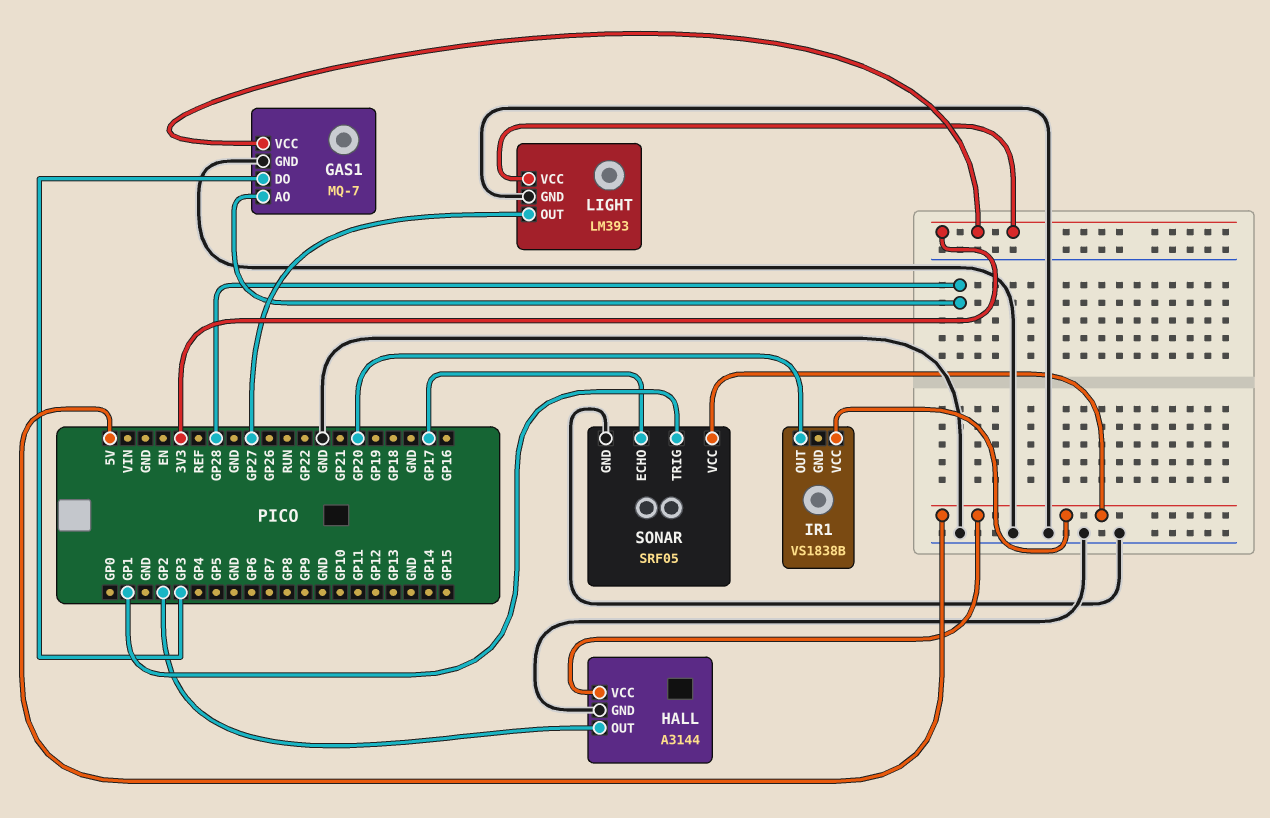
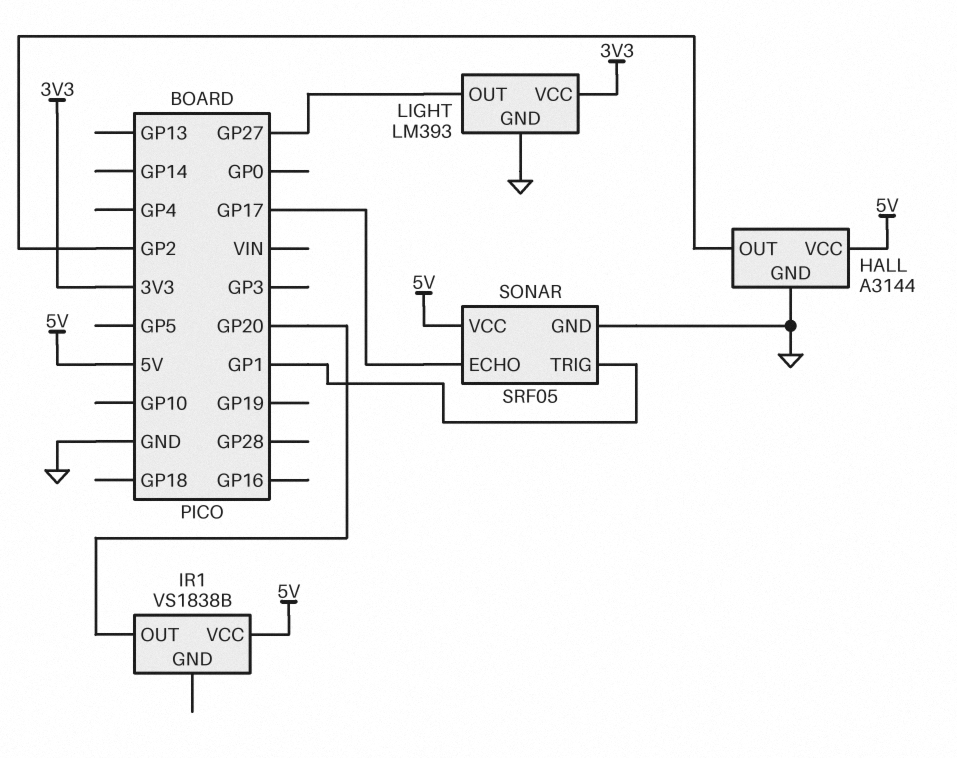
GAS1: MQ-7 -> none
GAS1 pin AO: GP28 -> none
GAS1 pin DO: GP3 -> none
GAS1 pin GND: GND -> none
GAS1 pin VCC: 3V3 -> none

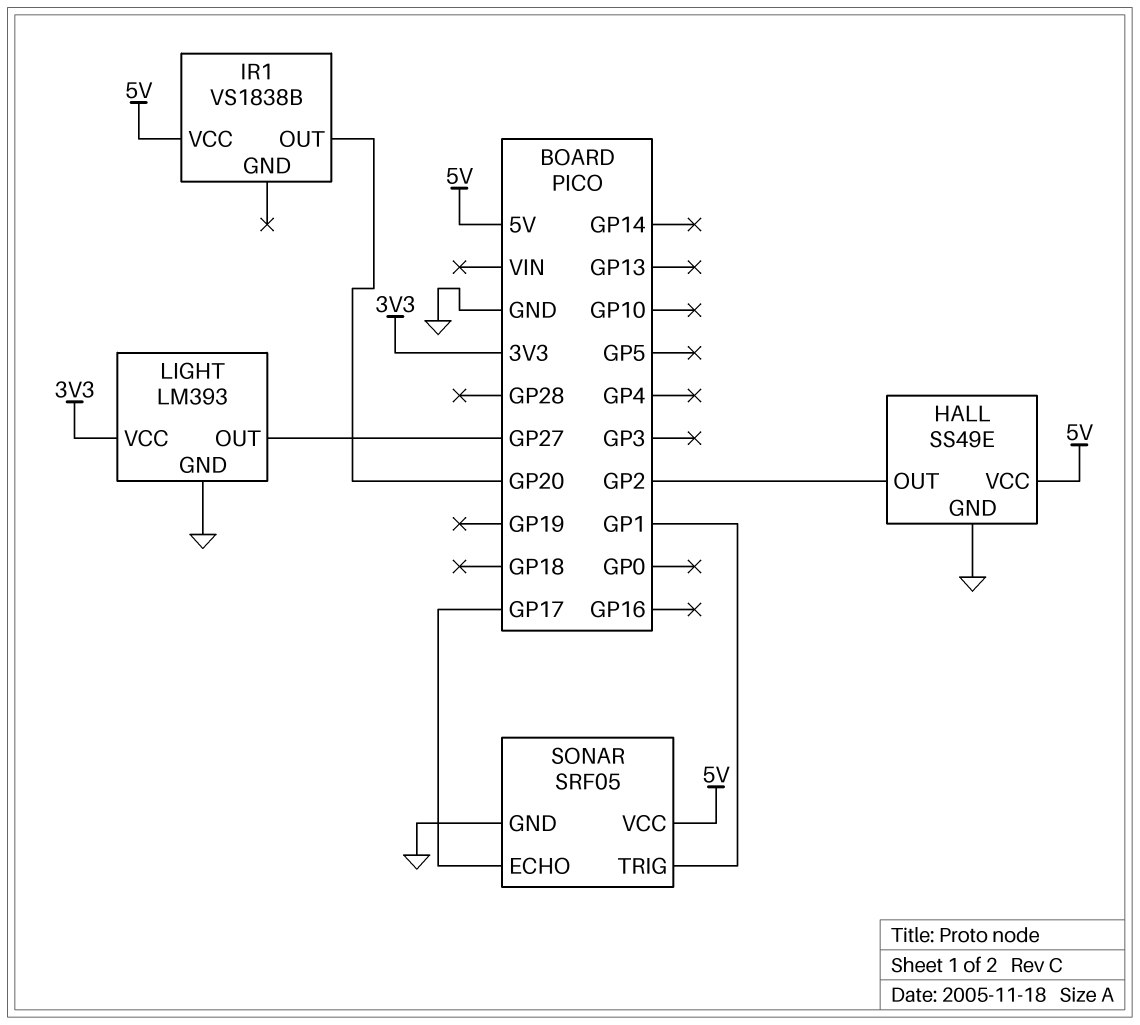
HALL: A3144 -> SS49E

